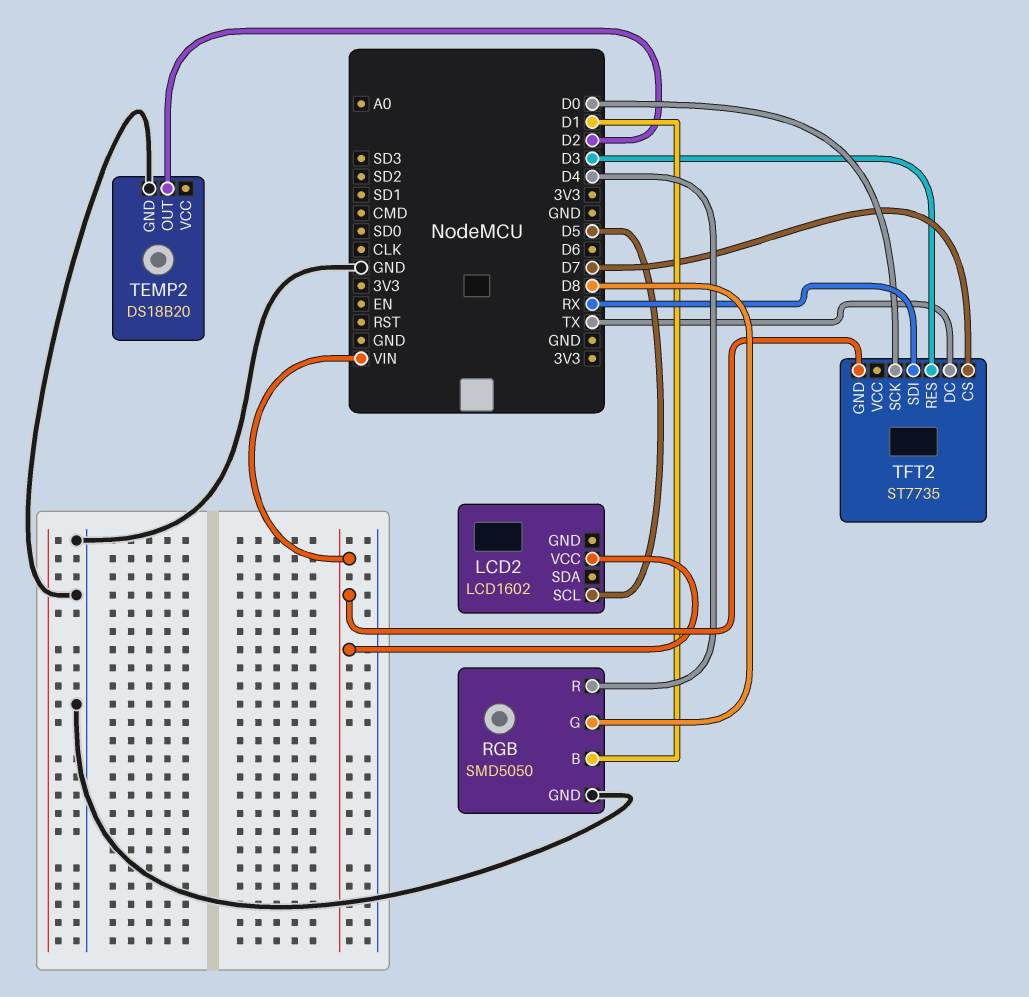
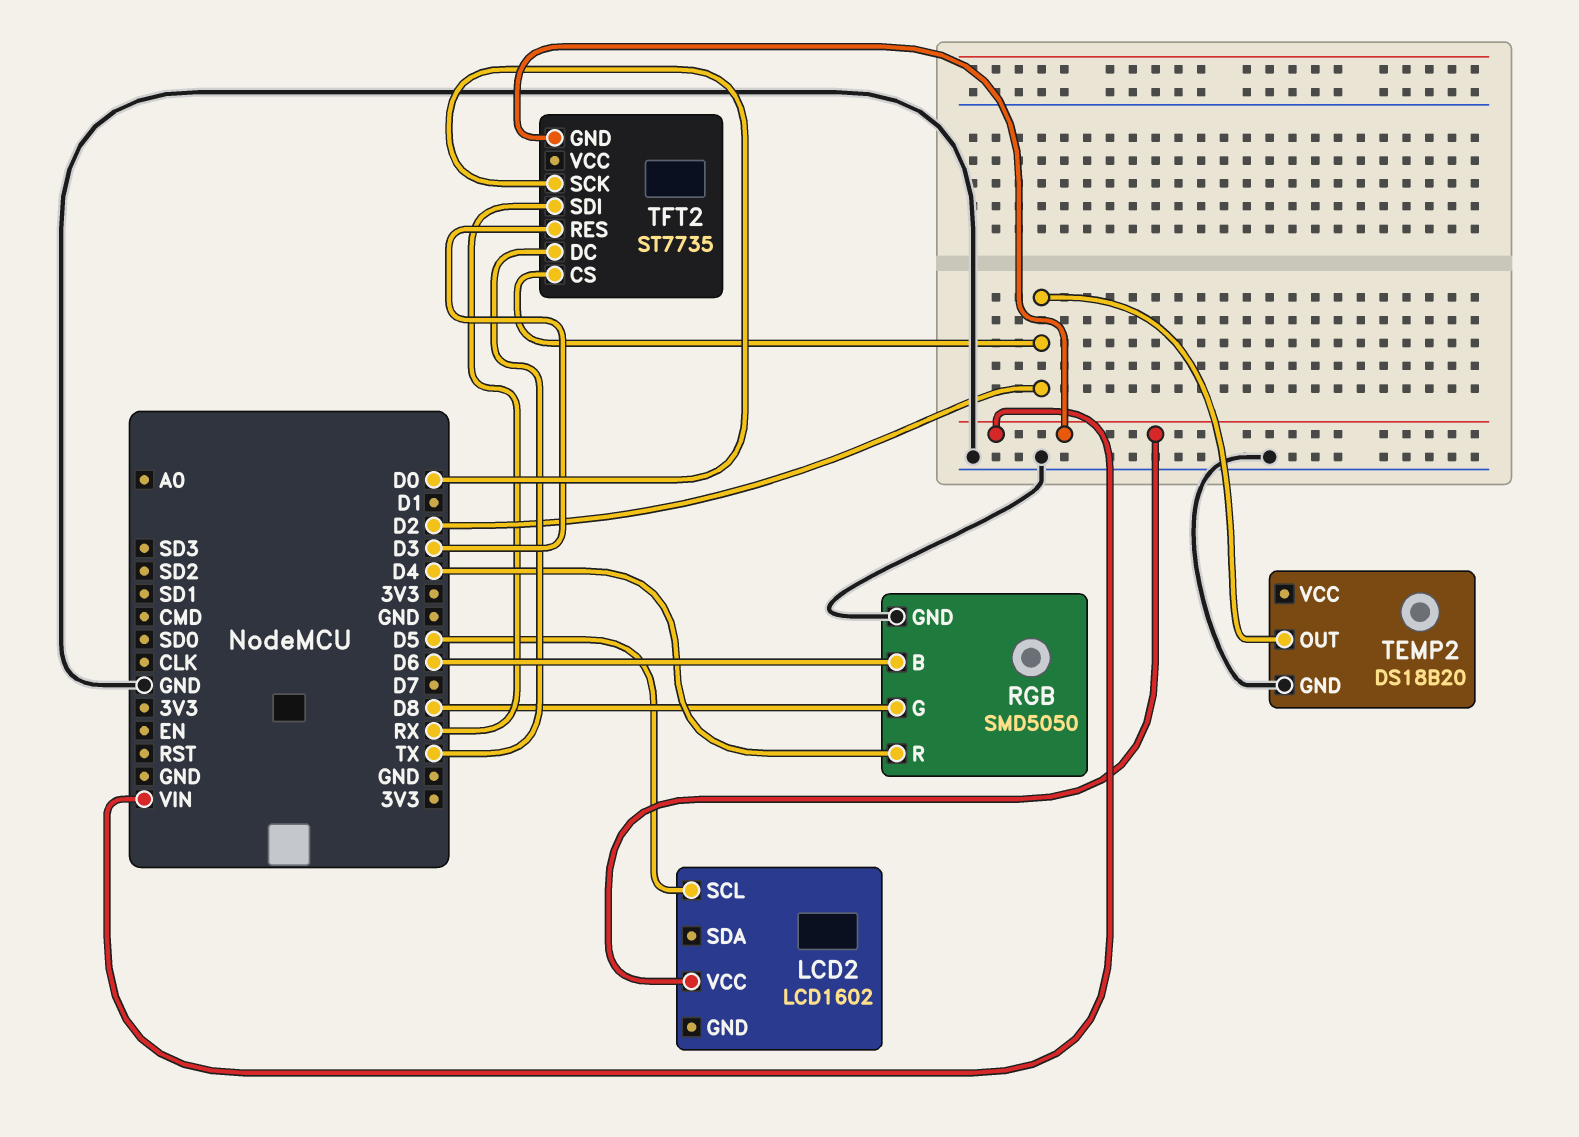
RGB pin B: D1 -> D6
TFT2 pin CS: D7 -> D2

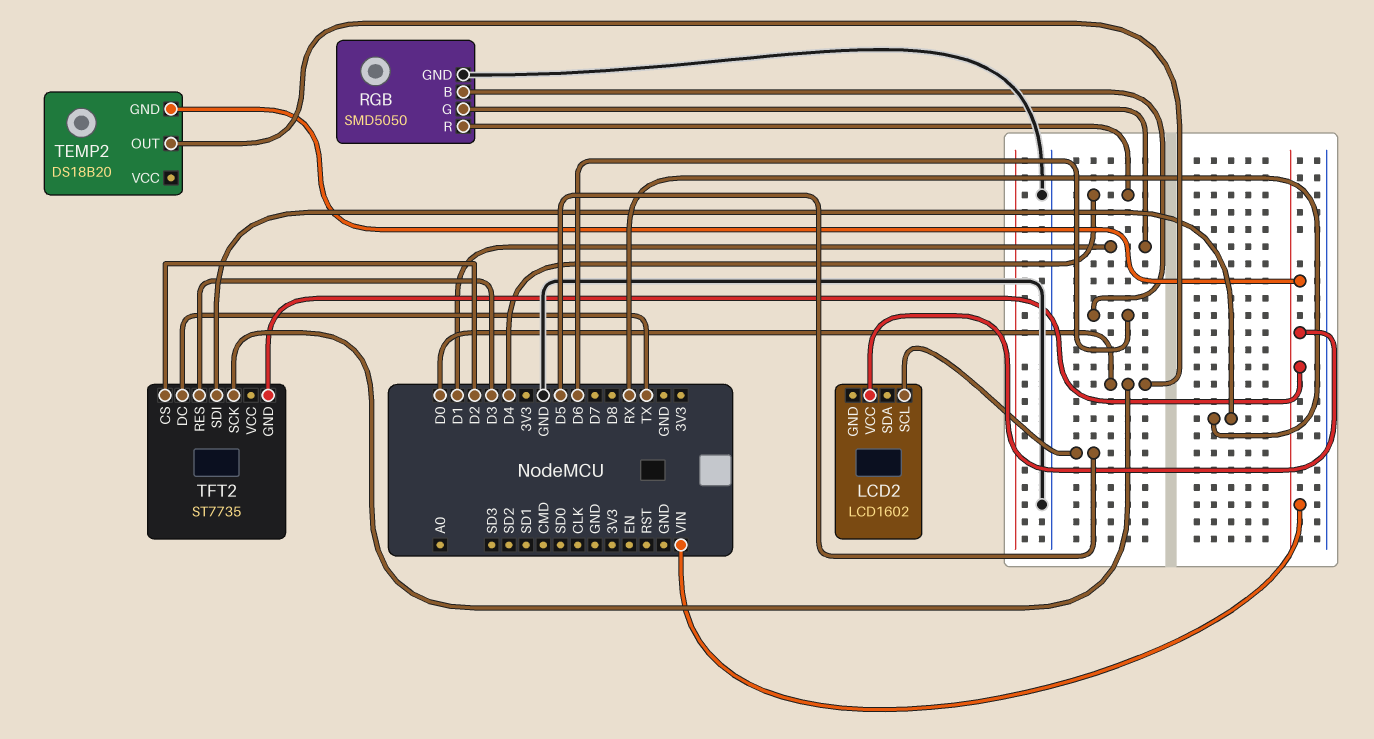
RGB pin G: D8 -> D1
TEMP2 pin GND: GND -> VIN
TEMP2 pin OUT: D2 -> D0

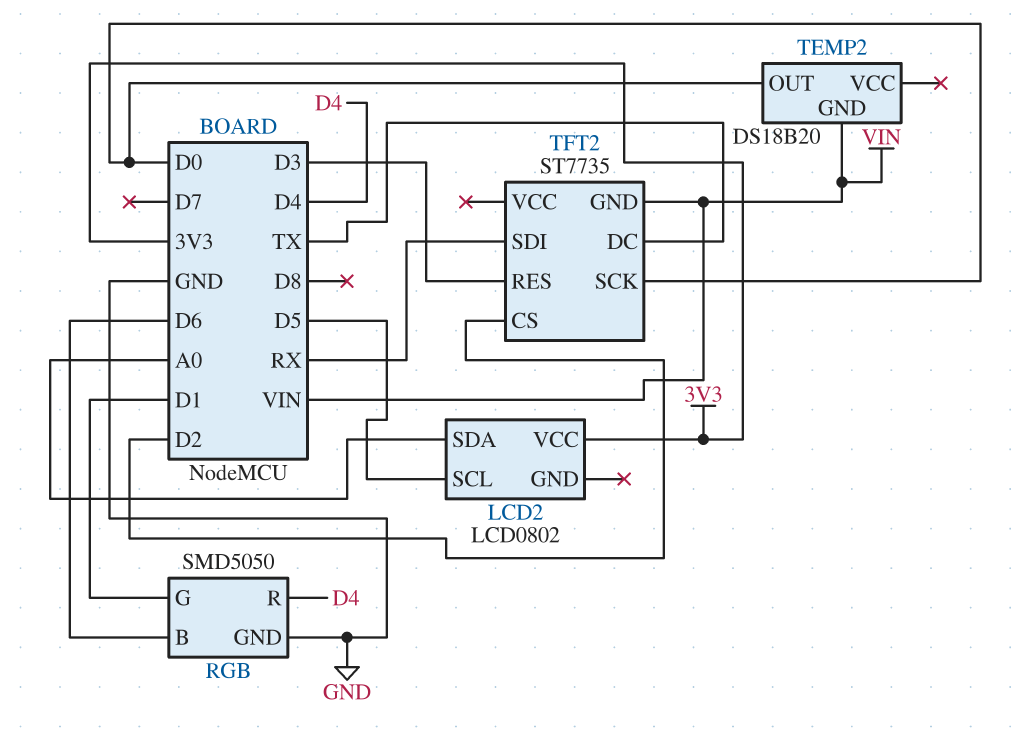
LCD2: LCD1602 -> LCD0802
LCD2 pin SDA: none -> A0
LCD2 pin VCC: VIN -> 3V3

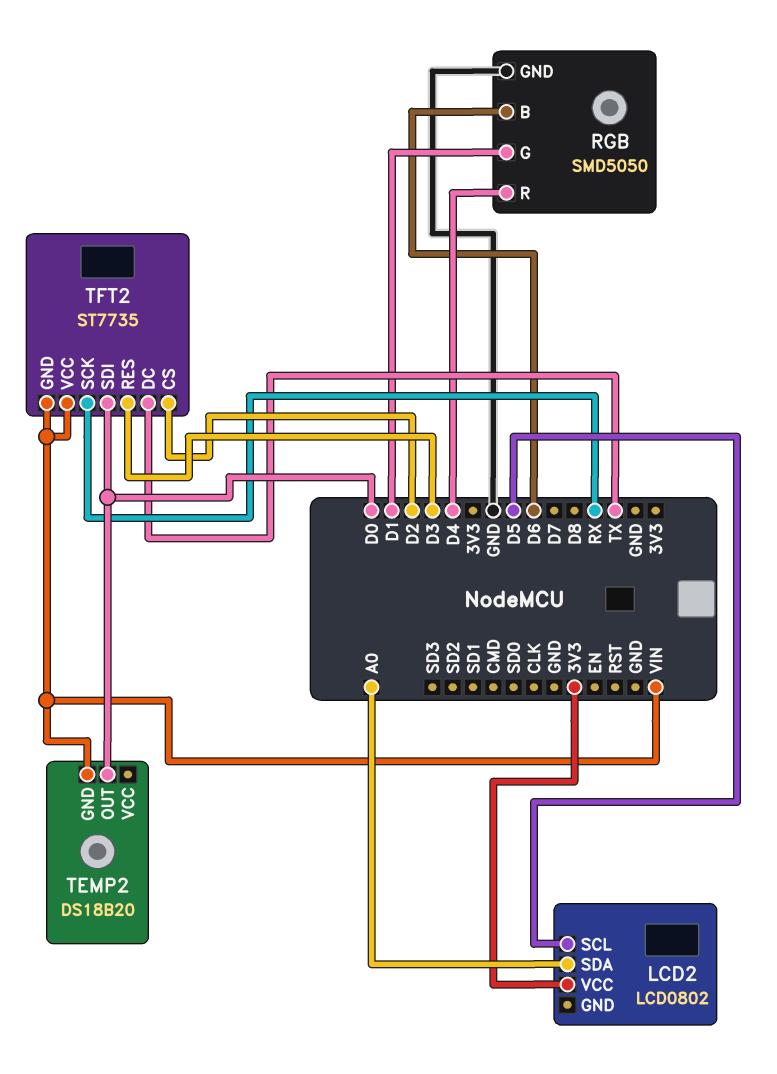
TFT2 pin SCK: D0 -> RX
TFT2 pin SDI: RX -> D0
TFT2 pin VCC: none -> VIN

